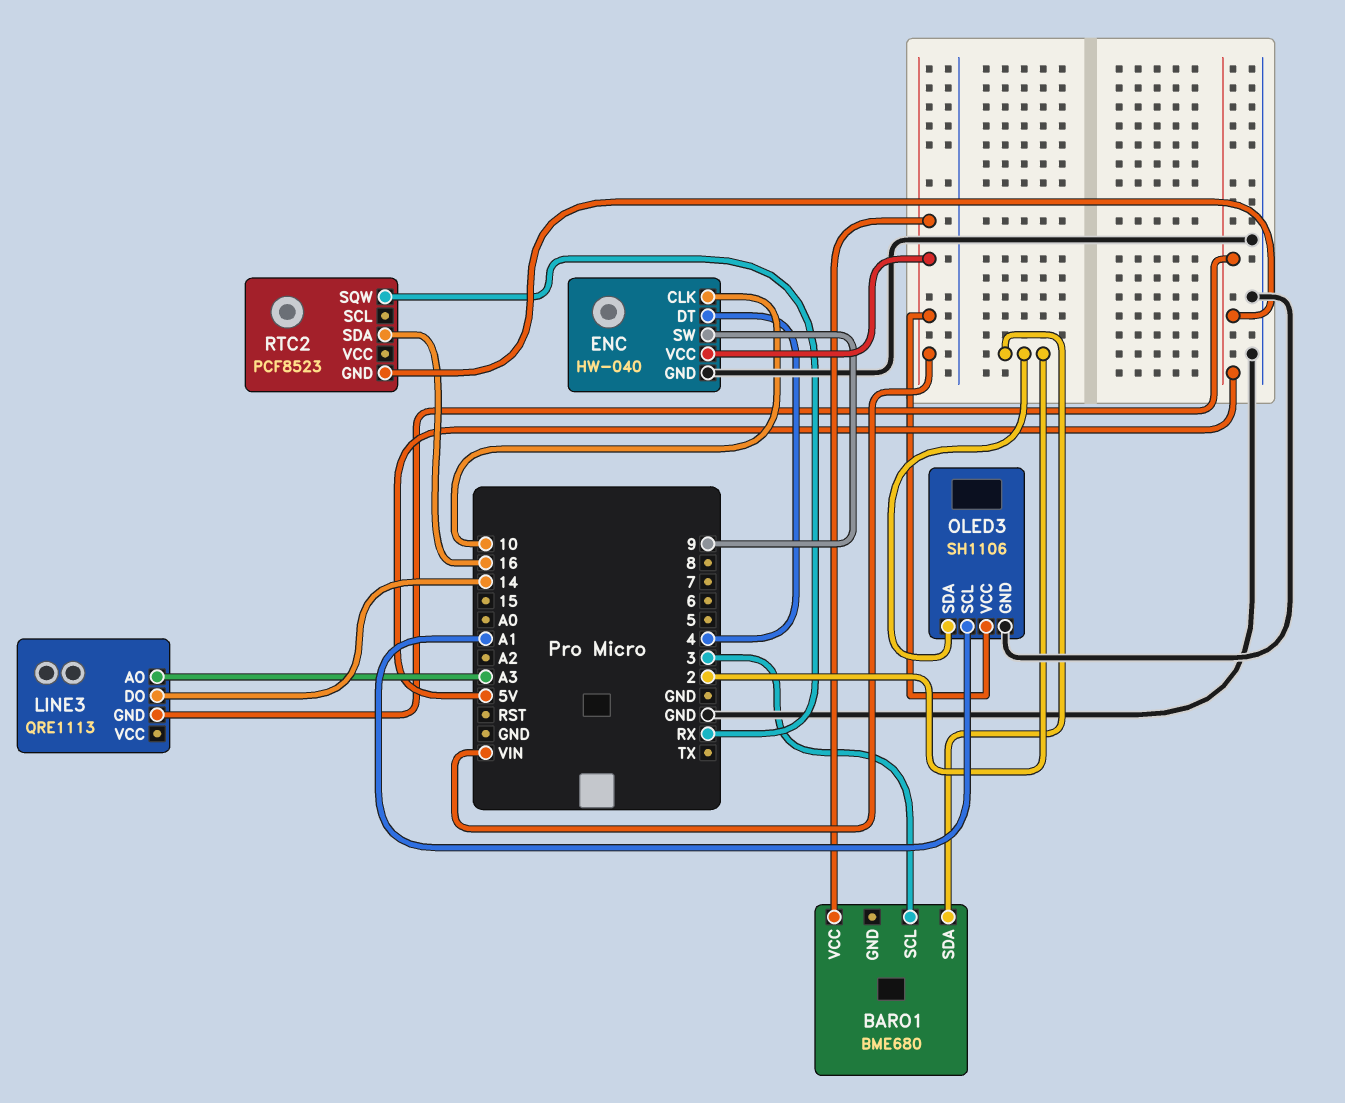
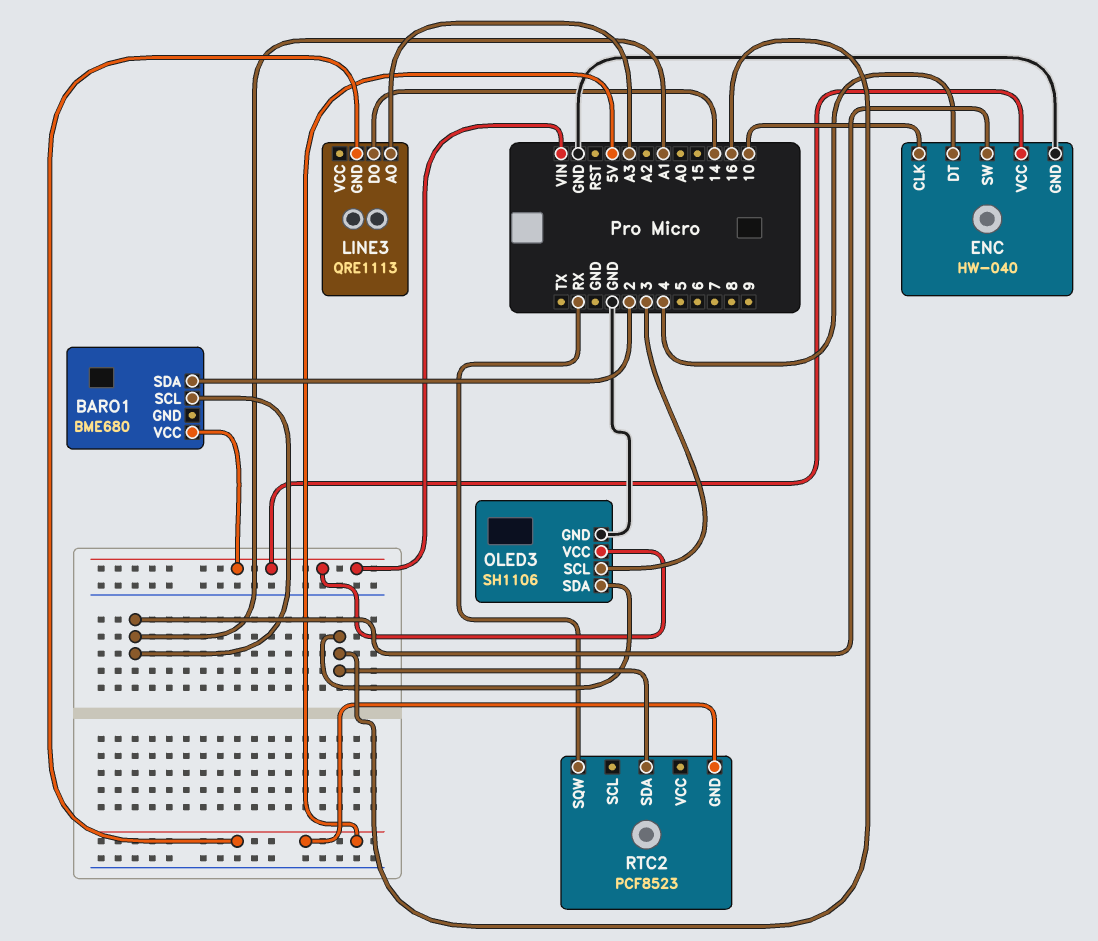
BARO1 pin SCL: 3 -> A1
ENC pin SW: 9 -> A1
OLED3 pin SCL: A1 -> 3
OLED3 pin SDA: 2 -> 16

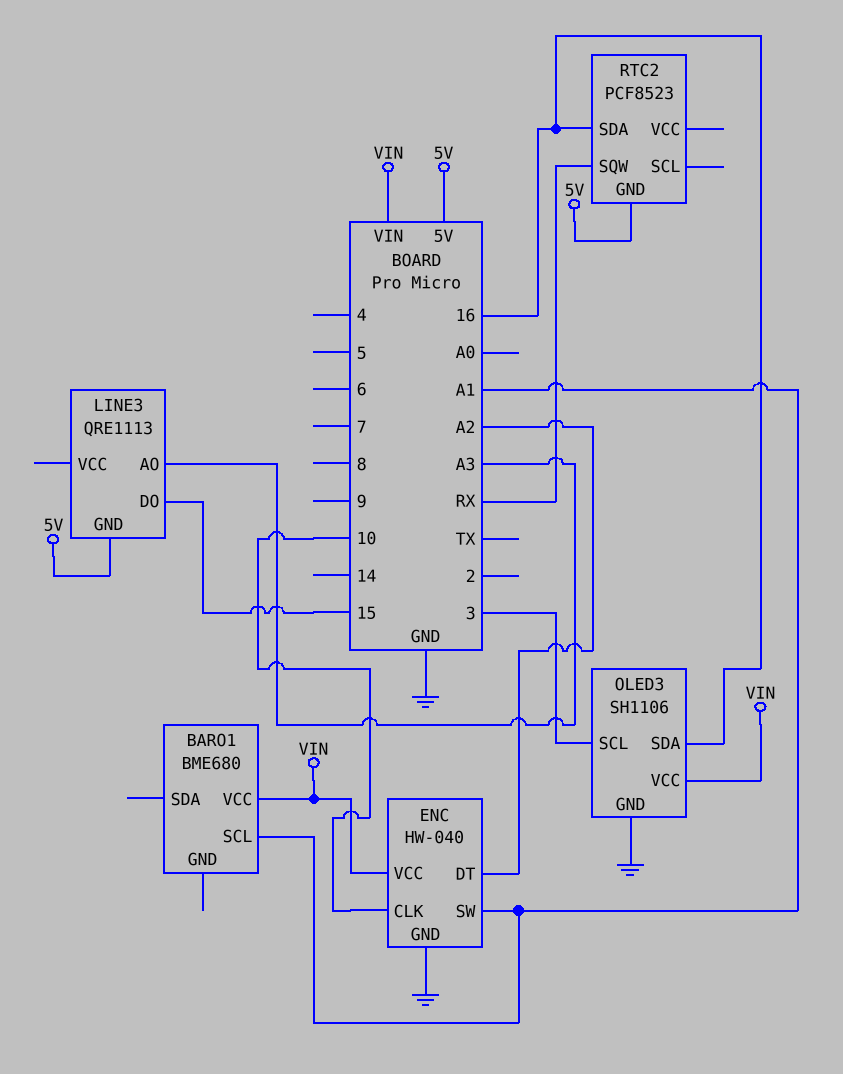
BARO1 pin SDA: 2 -> none
ENC pin DT: 4 -> A2
LINE3 pin DO: 14 -> 15

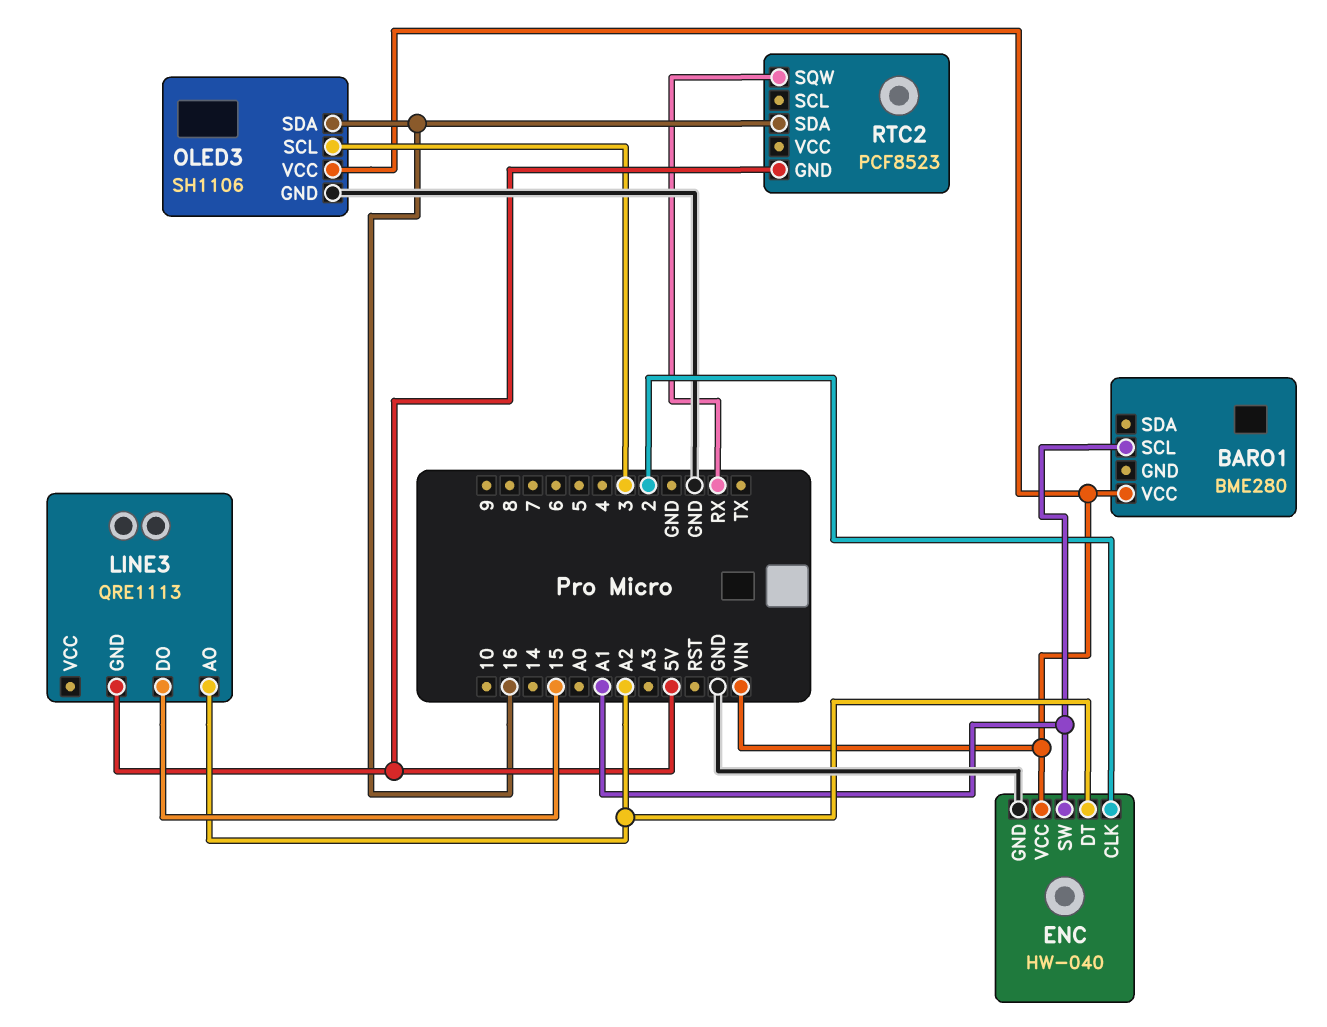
BARO1: BME680 -> BME280
ENC pin CLK: 10 -> 2
LINE3 pin AO: A3 -> A2

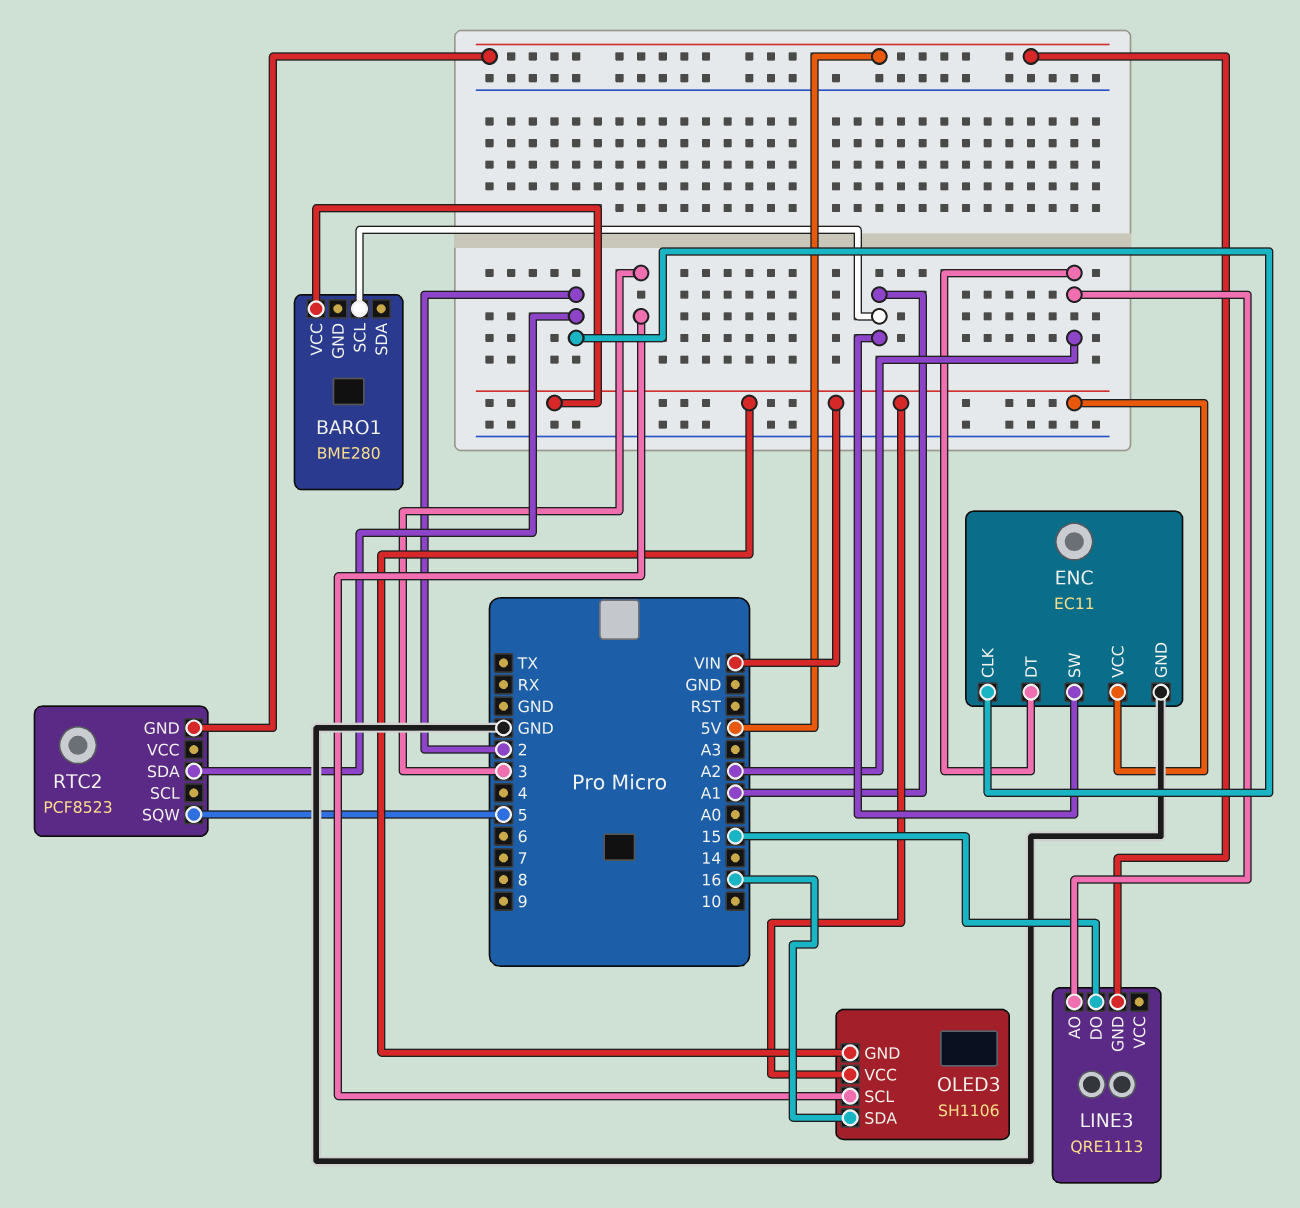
ENC: HW-040 -> EC11
OLED3 pin GND: GND -> VIN
RTC2 pin SDA: 16 -> 2
RTC2 pin SQW: RX -> 5

